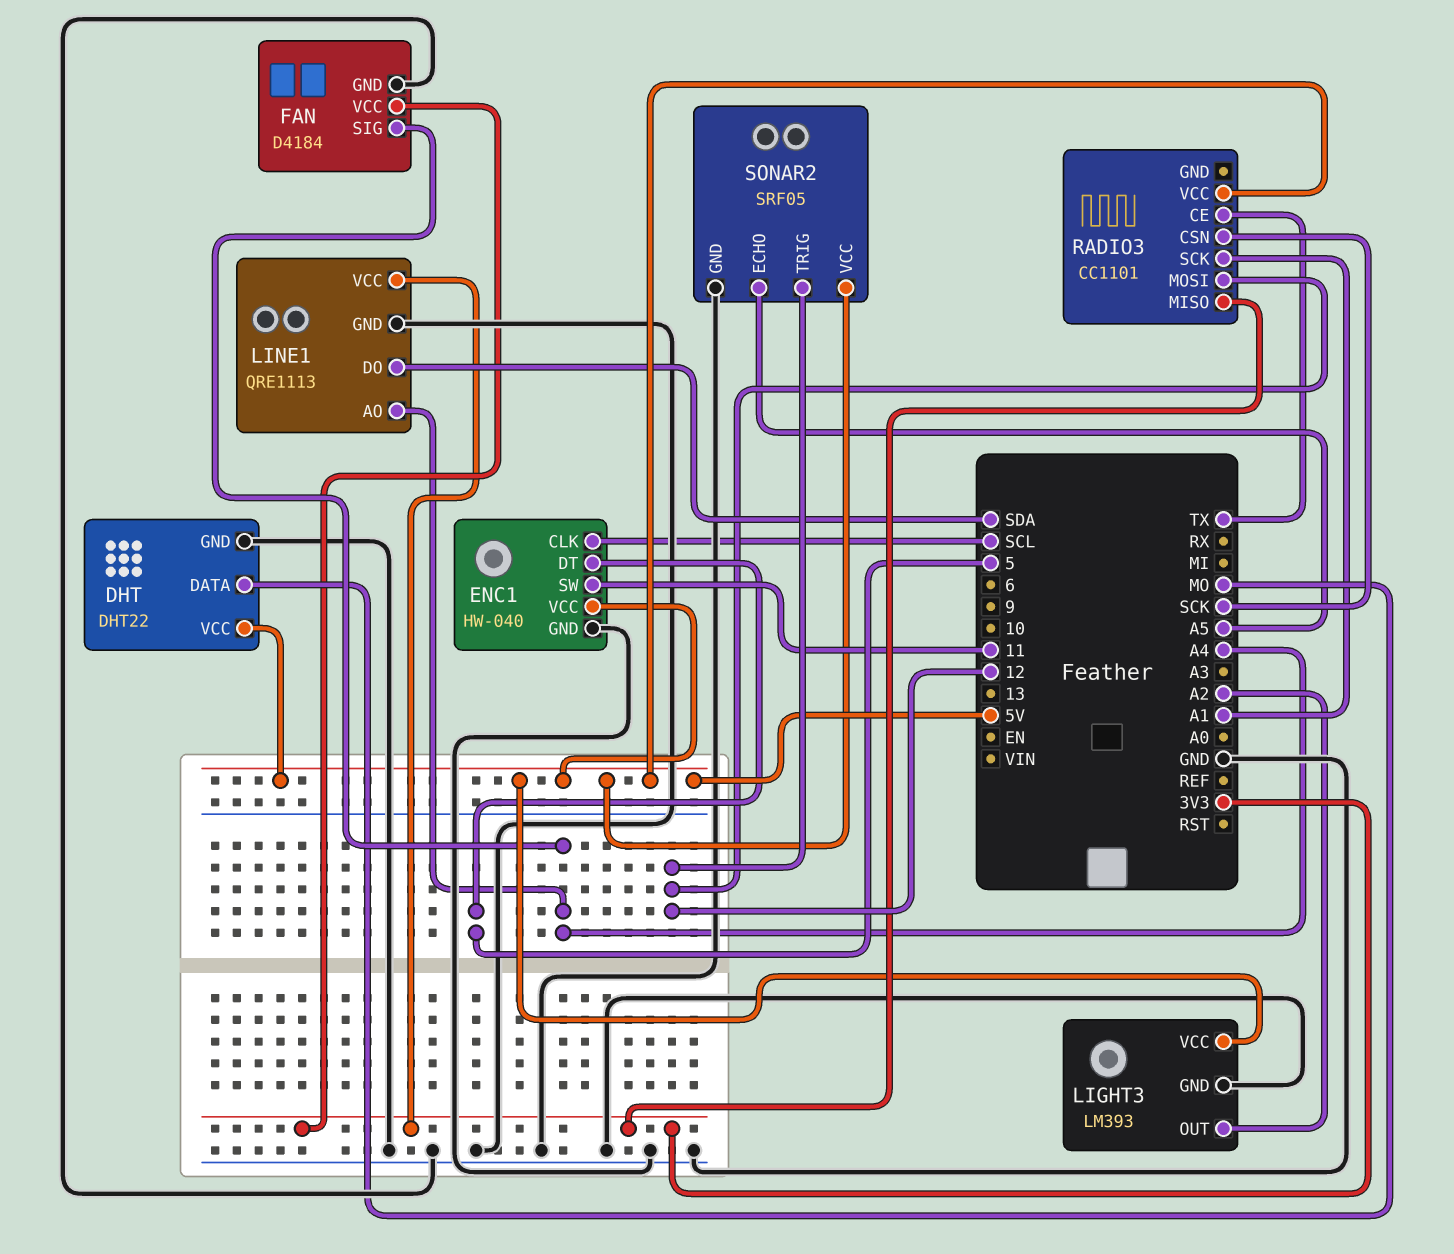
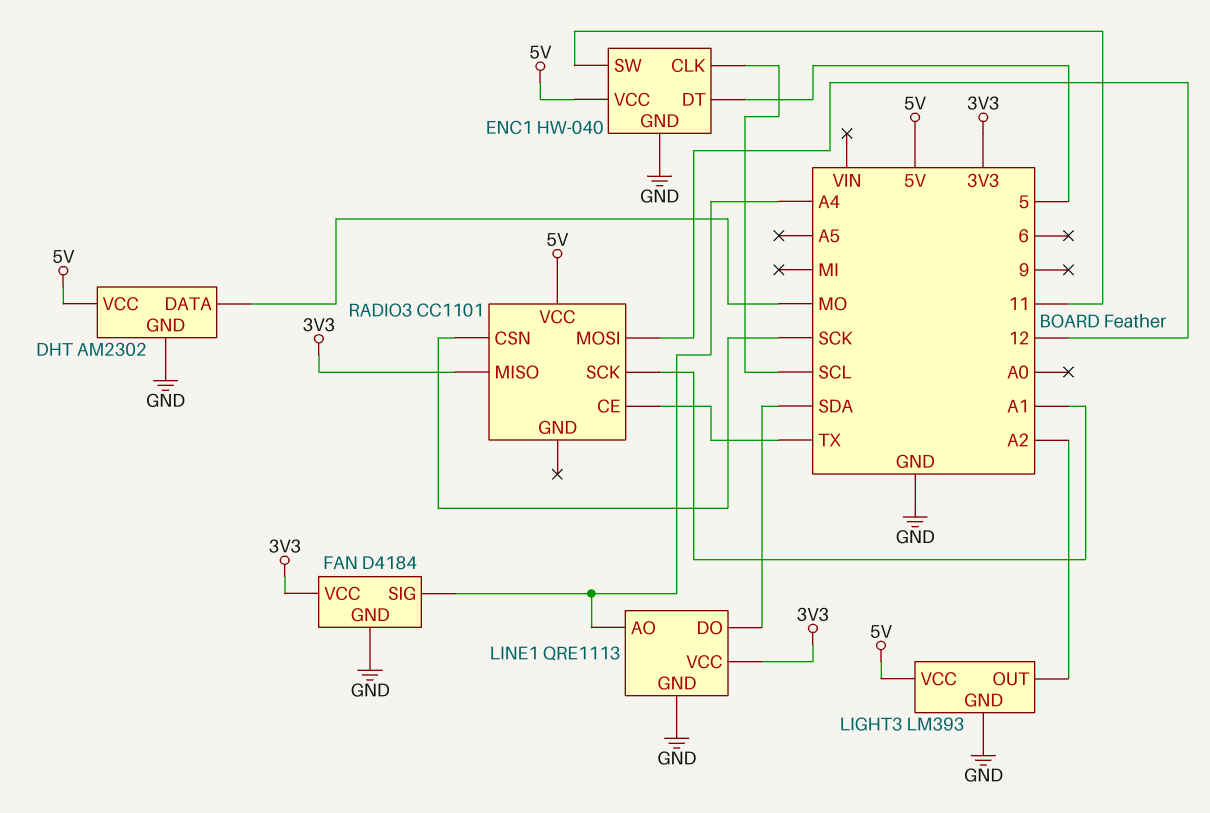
DHT: DHT22 -> AM2302
SONAR2: SRF05 -> none
SONAR2 pin ECHO: A5 -> none
SONAR2 pin GND: GND -> none
SONAR2 pin TRIG: 12 -> none
SONAR2 pin VCC: 5V -> none

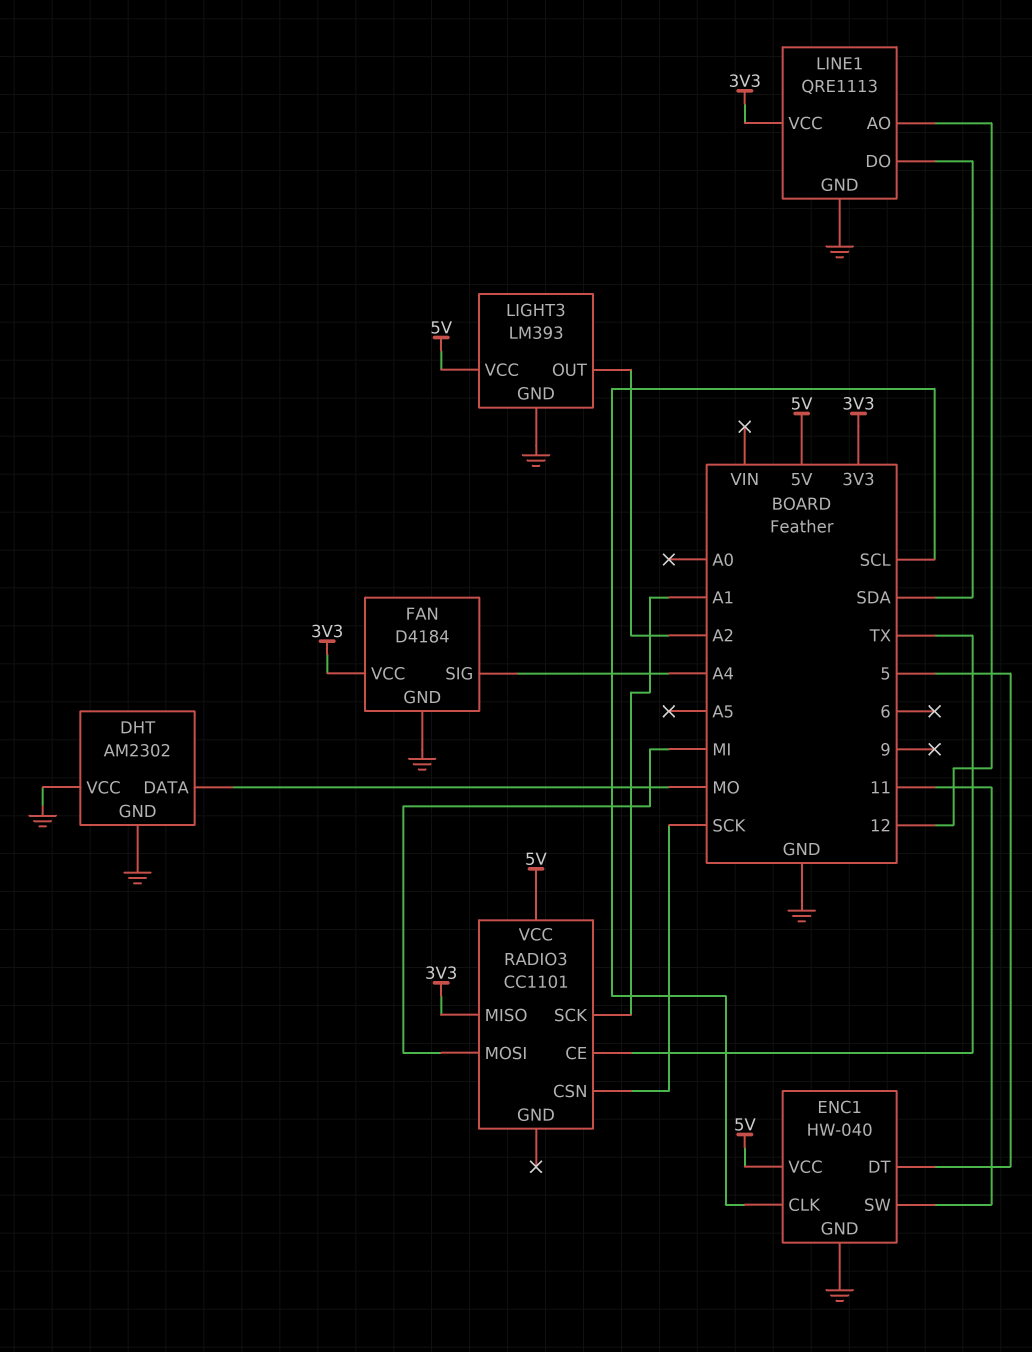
DHT pin VCC: 5V -> GND
LINE1 pin AO: A4 -> 12
RADIO3 pin MOSI: 12 -> MI

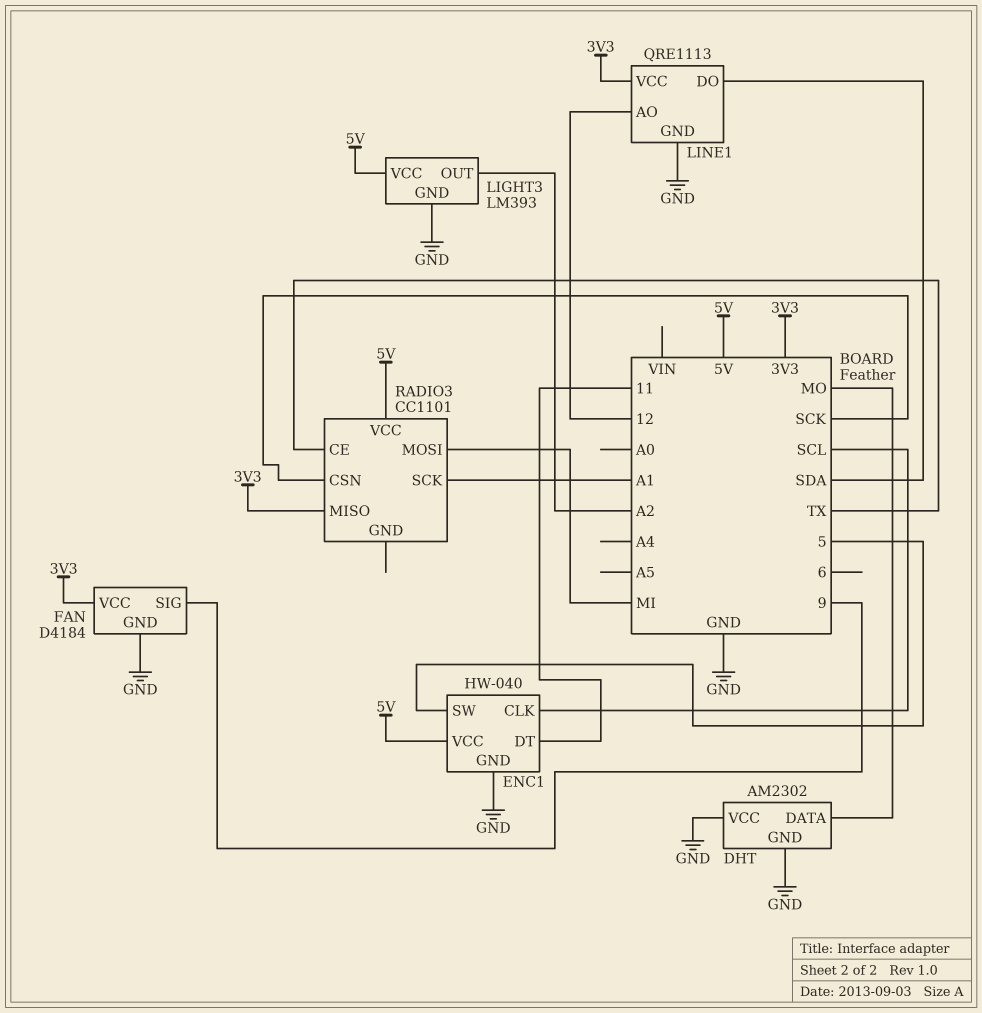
ENC1 pin DT: 5 -> 11
ENC1 pin SW: 11 -> 5
FAN pin SIG: A4 -> 9

